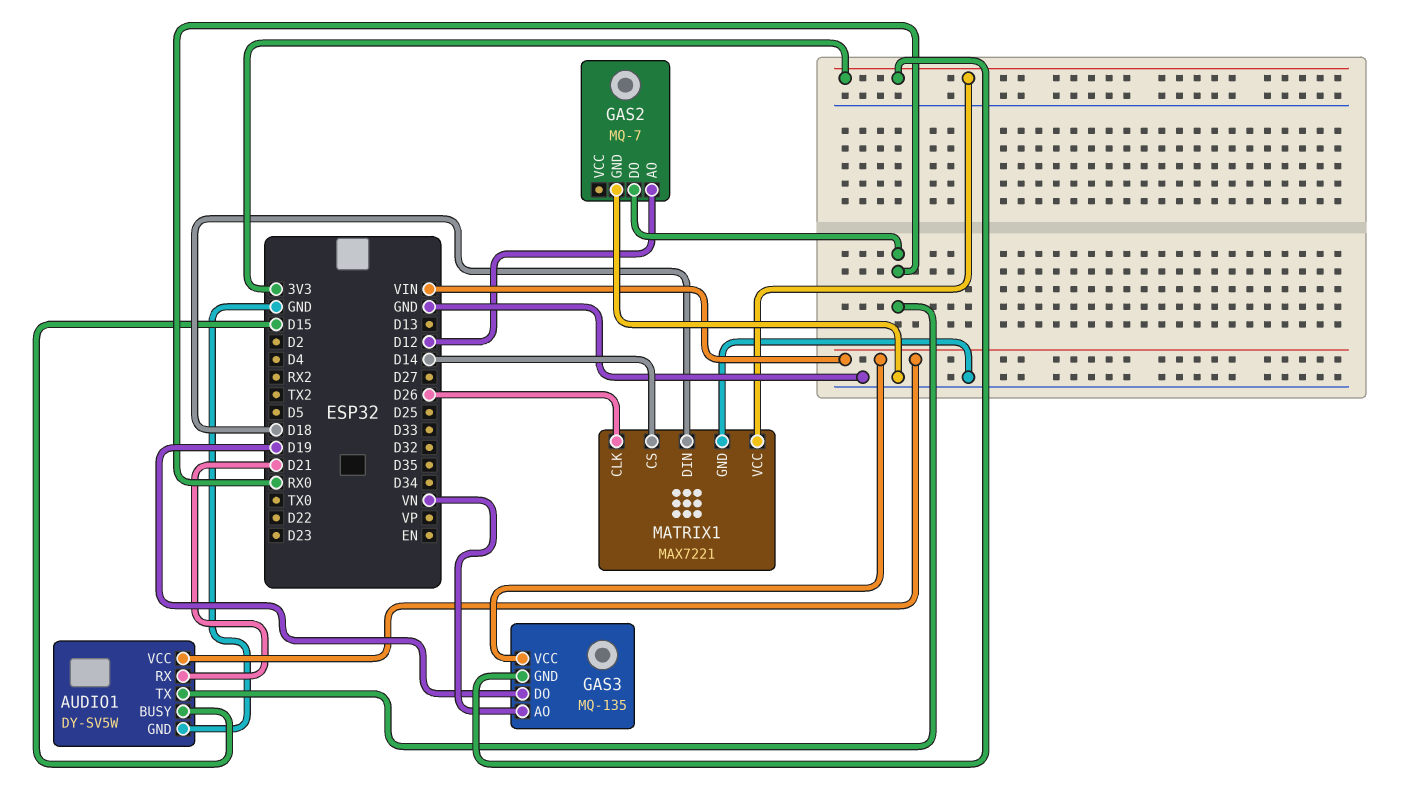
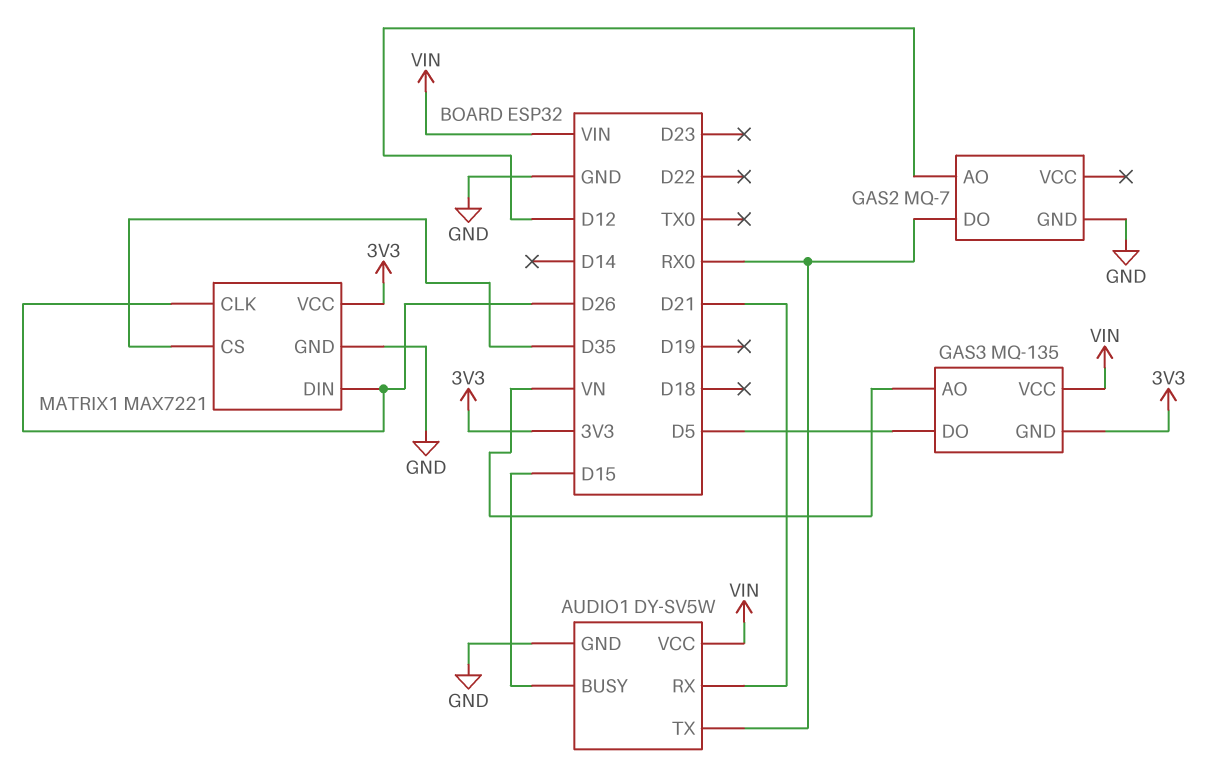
GAS3 pin DO: D19 -> D5
MATRIX1 pin CS: D14 -> D35
MATRIX1 pin DIN: D18 -> D26

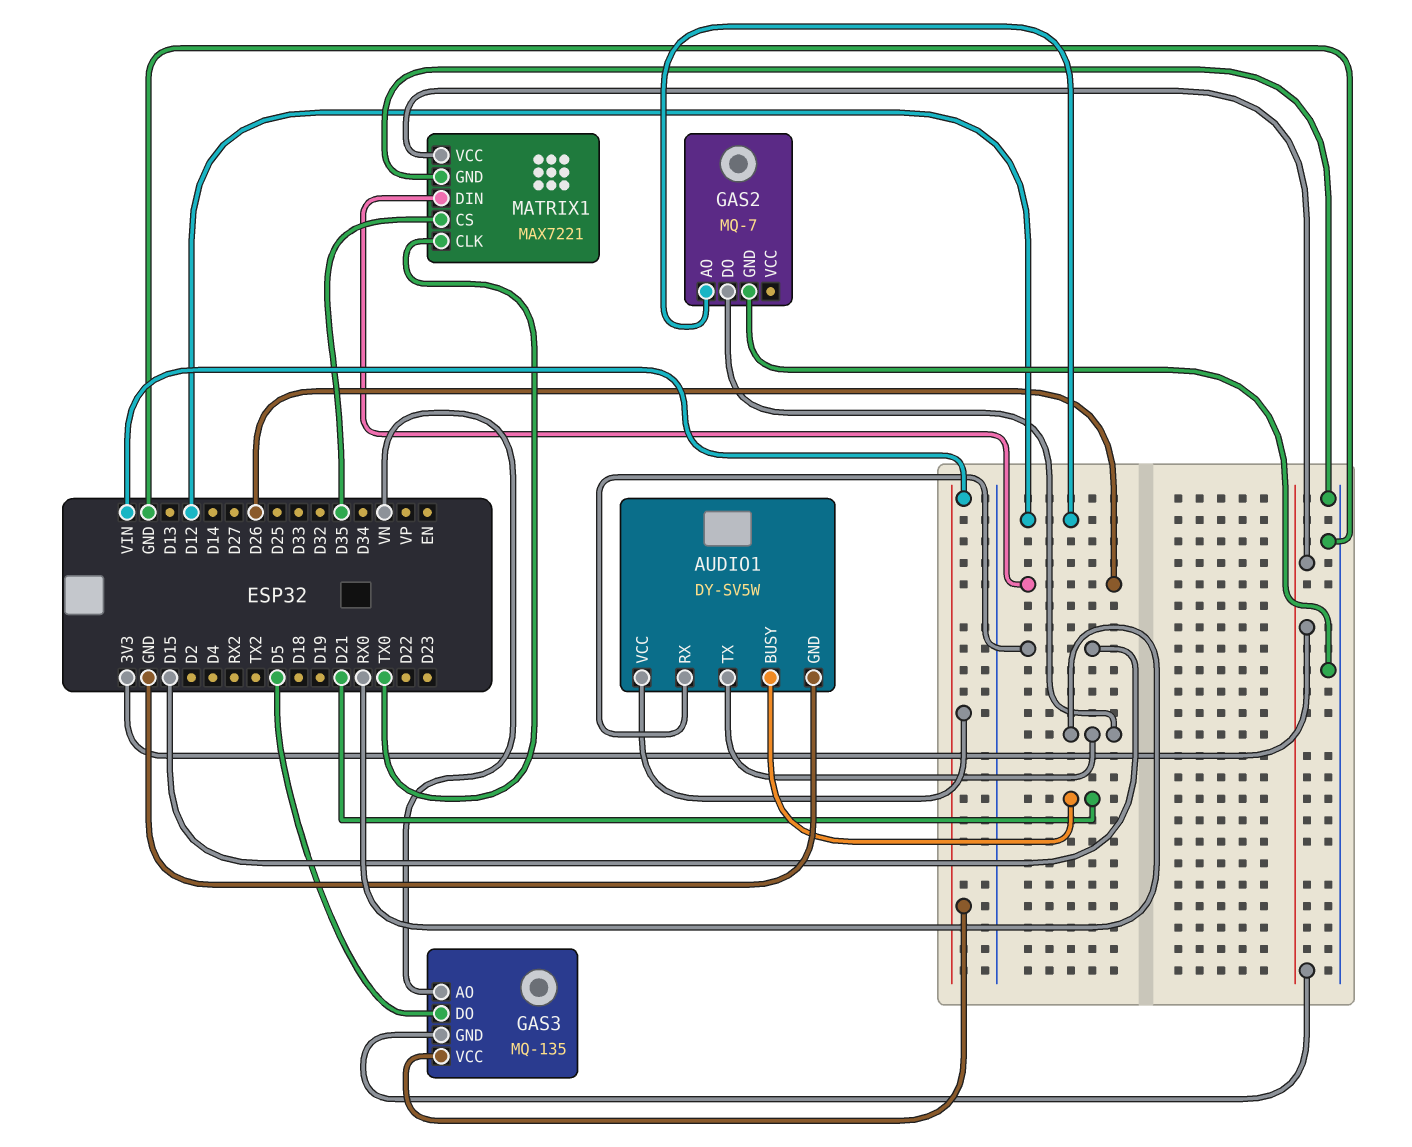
AUDIO1 pin BUSY: D15 -> D21
AUDIO1 pin RX: D21 -> D15
MATRIX1 pin CLK: D26 -> TX0

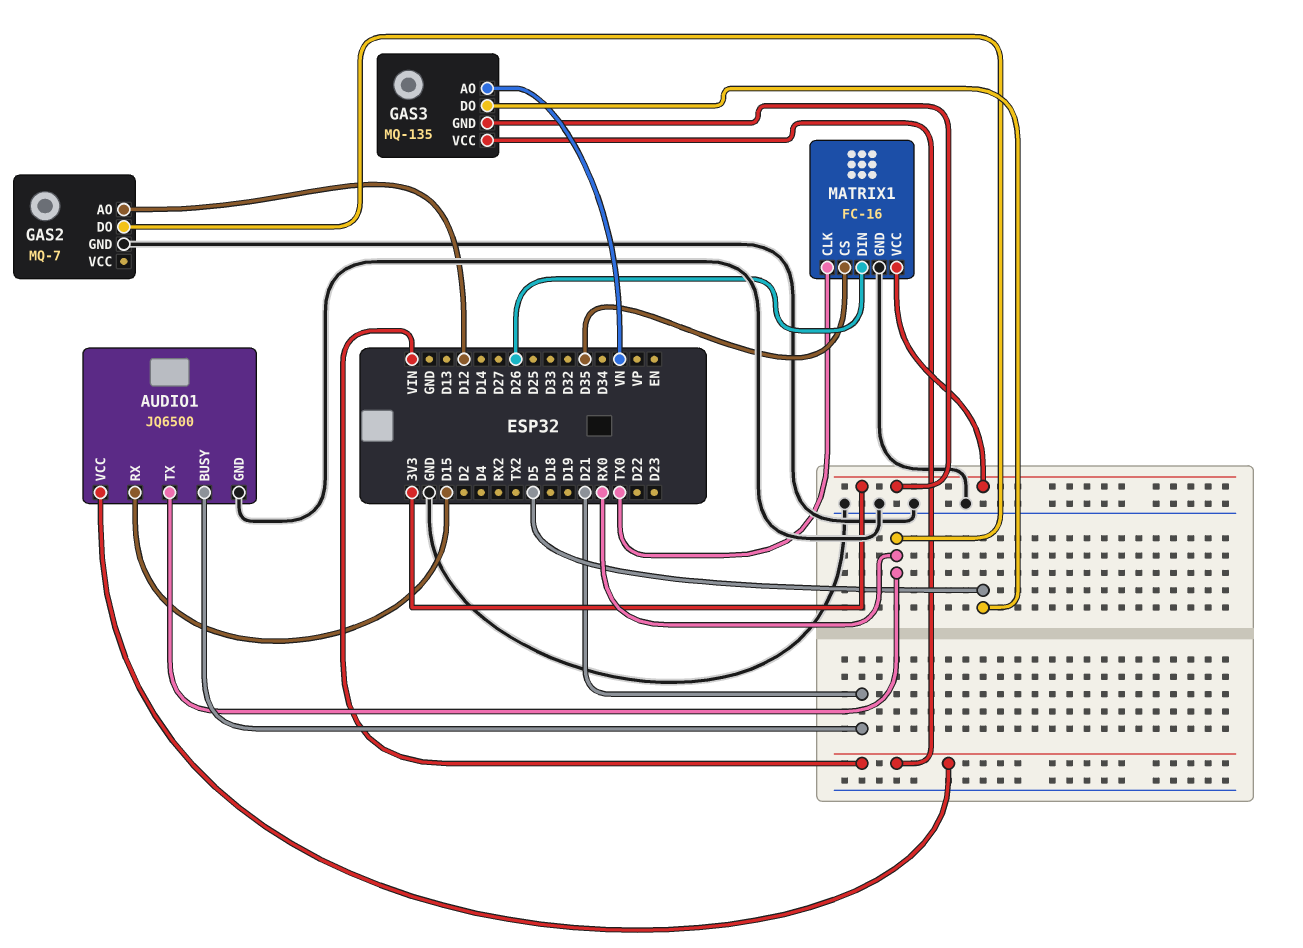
AUDIO1: DY-SV5W -> JQ6500
MATRIX1: MAX7221 -> FC-16

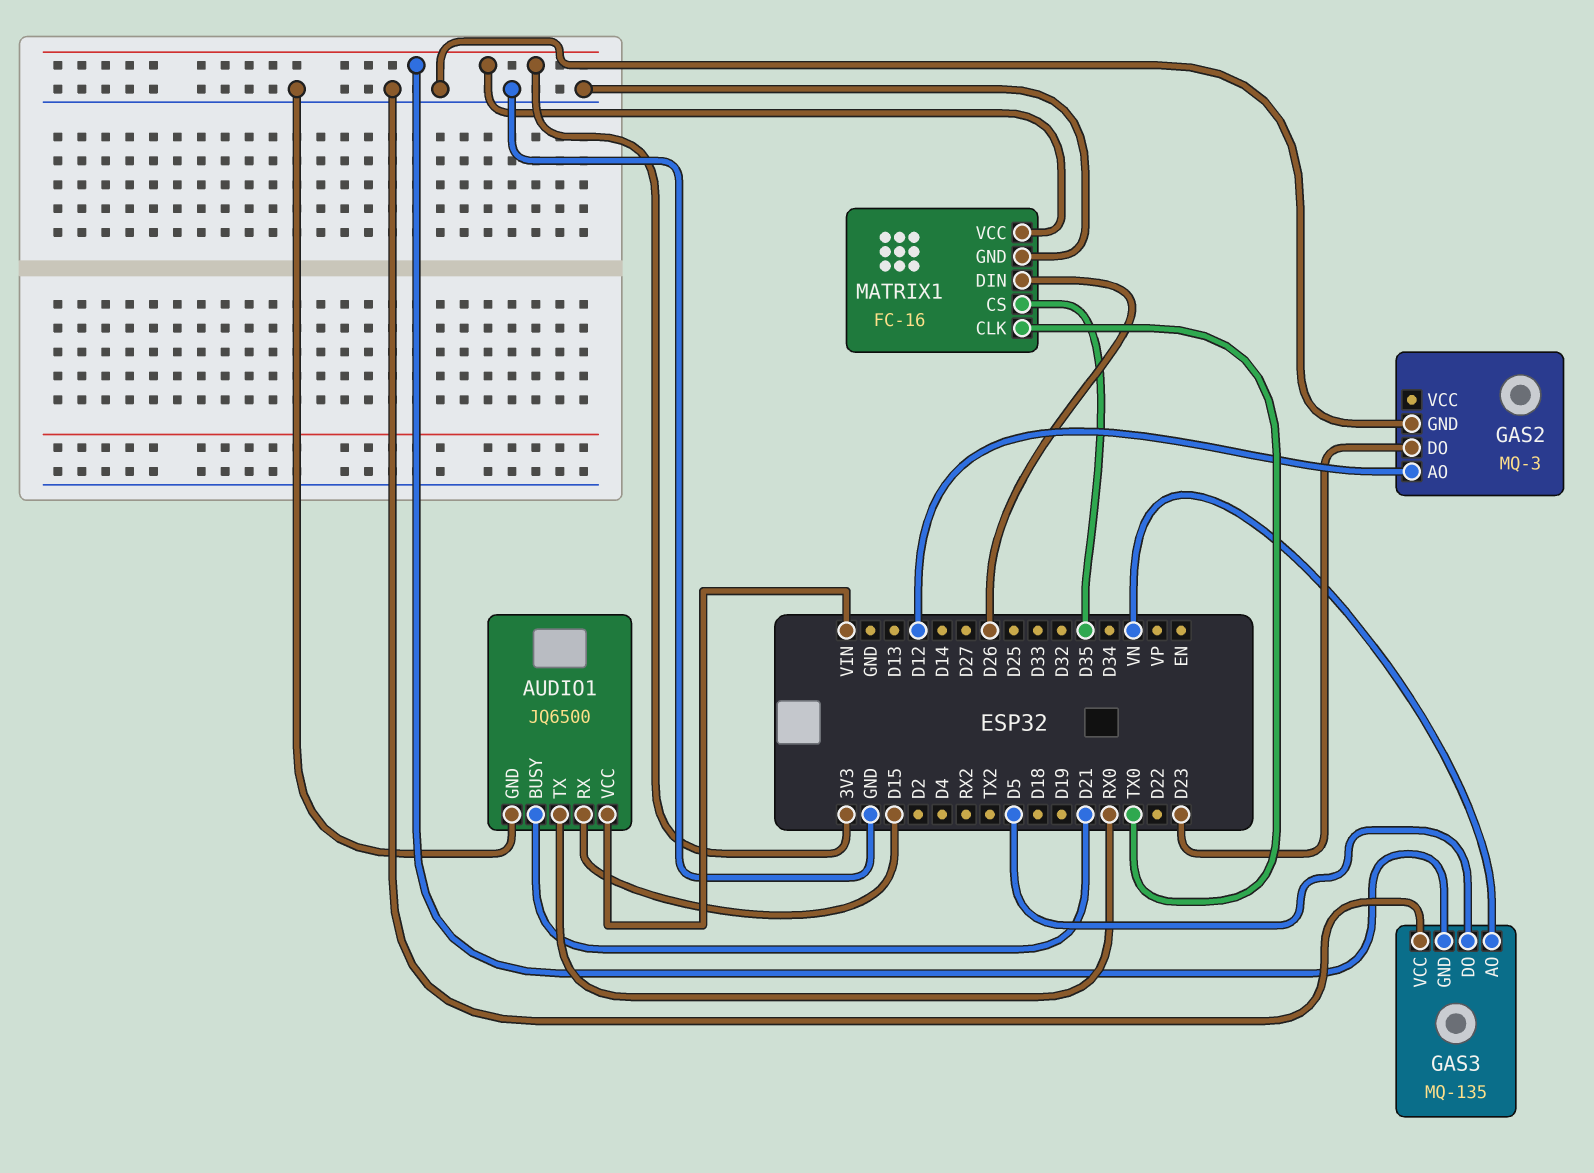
GAS2: MQ-7 -> MQ-3
GAS2 pin DO: RX0 -> D23
GAS3 pin VCC: VIN -> GND

